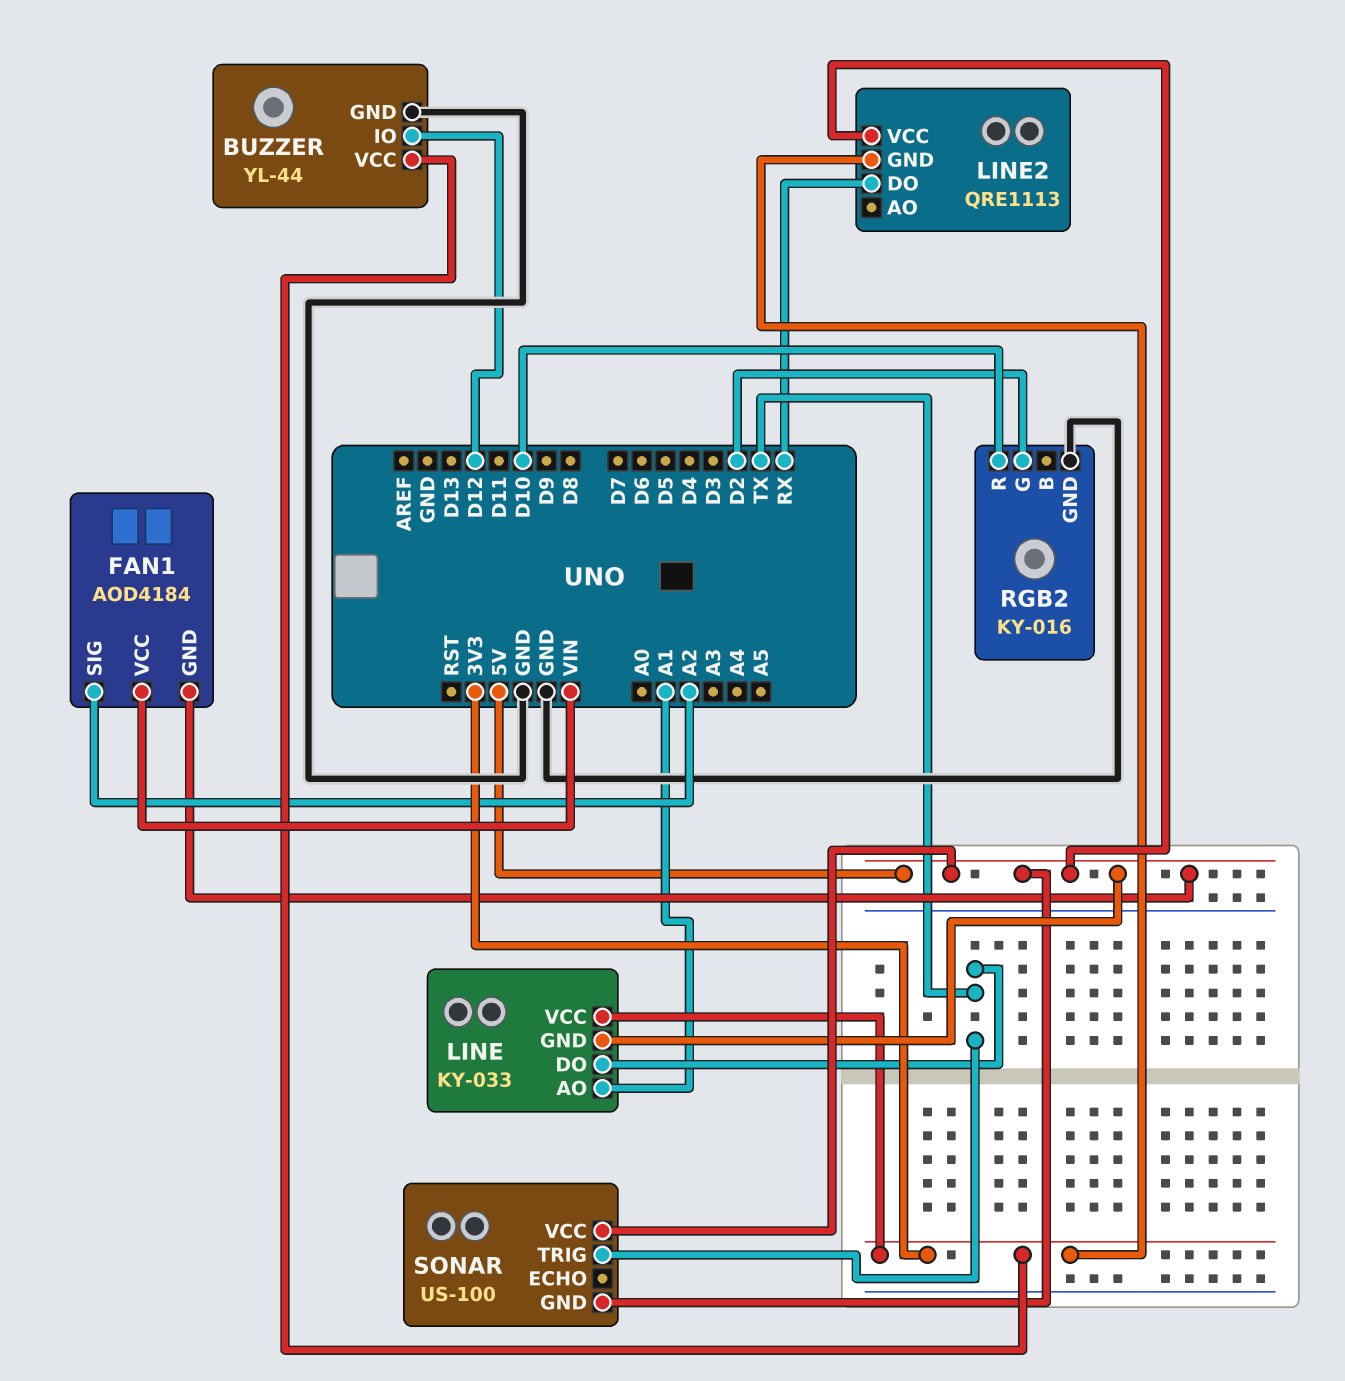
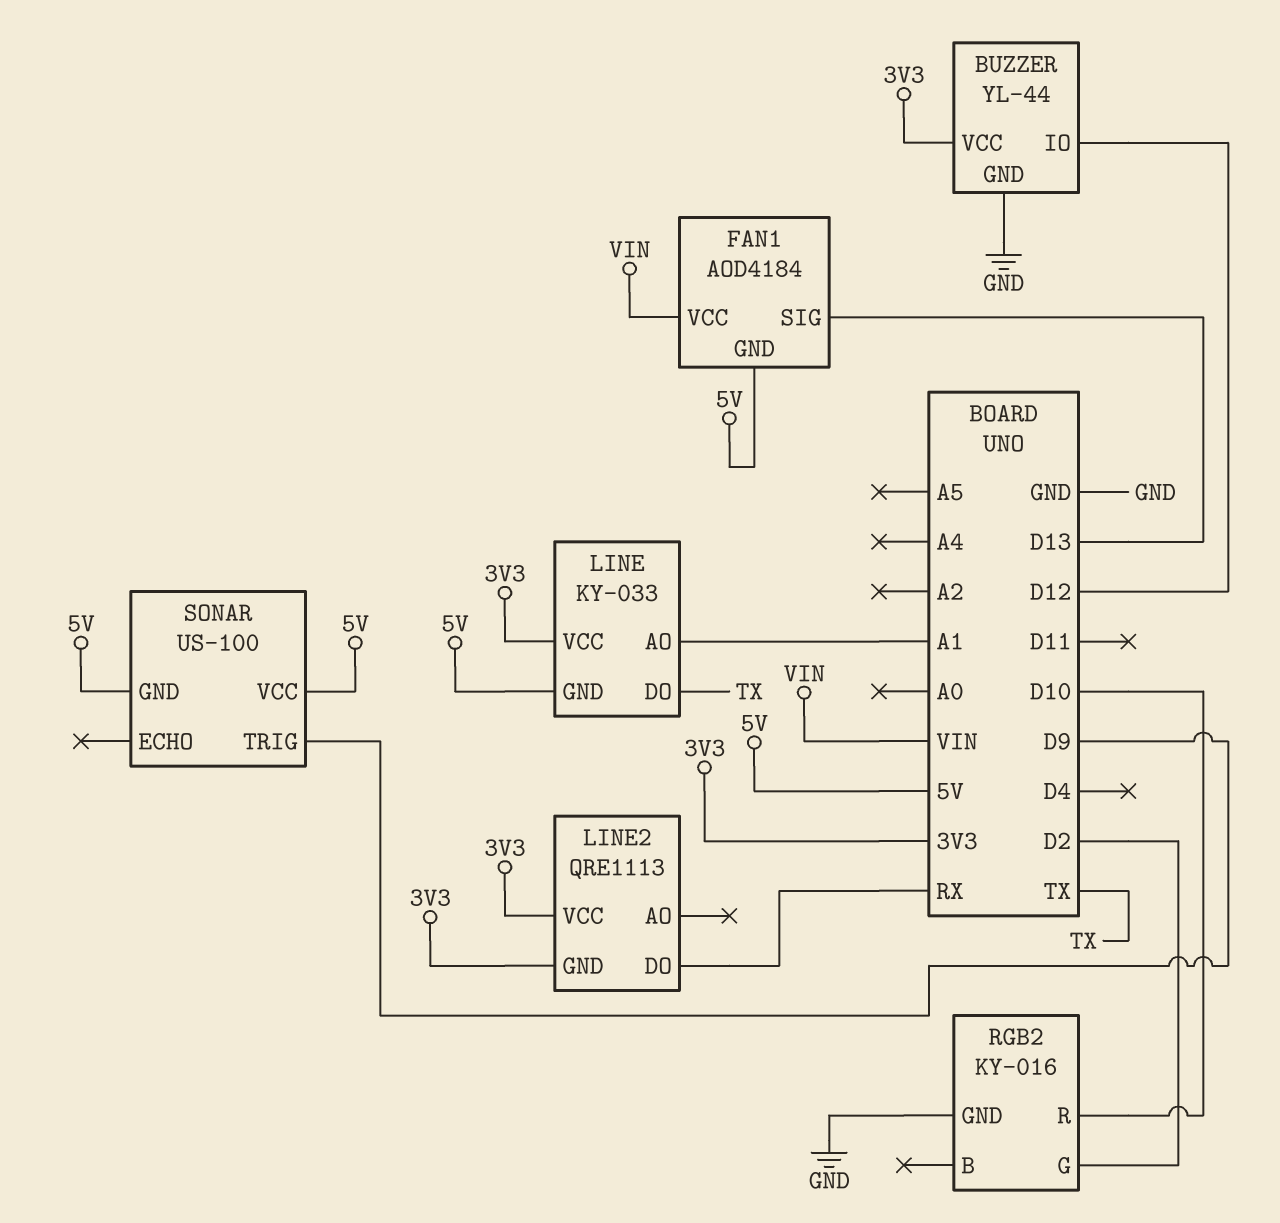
FAN1 pin SIG: A2 -> D13
LINE2 pin VCC: 5V -> 3V3
SONAR pin TRIG: TX -> D9

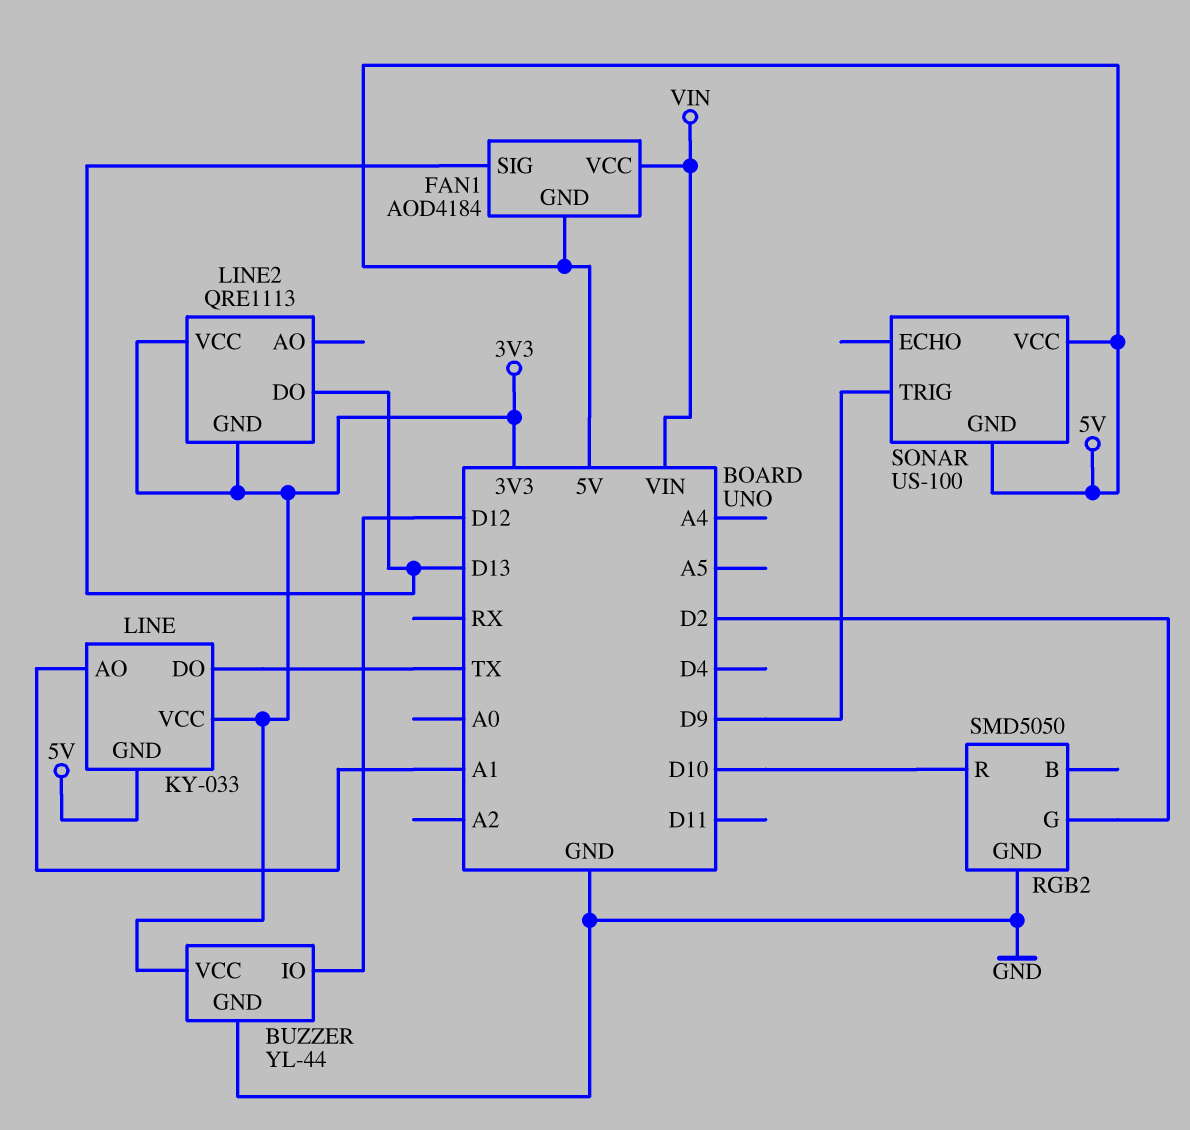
LINE2 pin DO: RX -> D13
RGB2: KY-016 -> SMD5050

